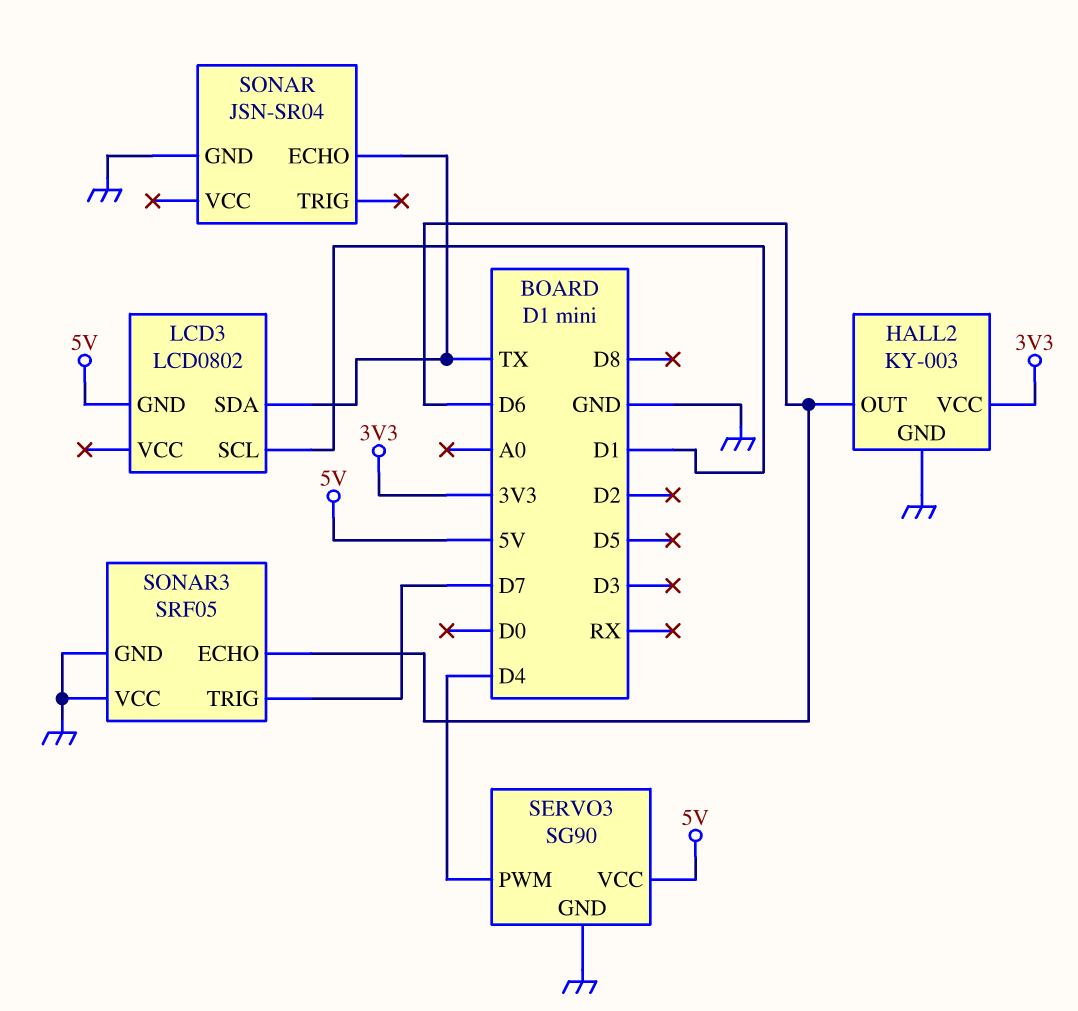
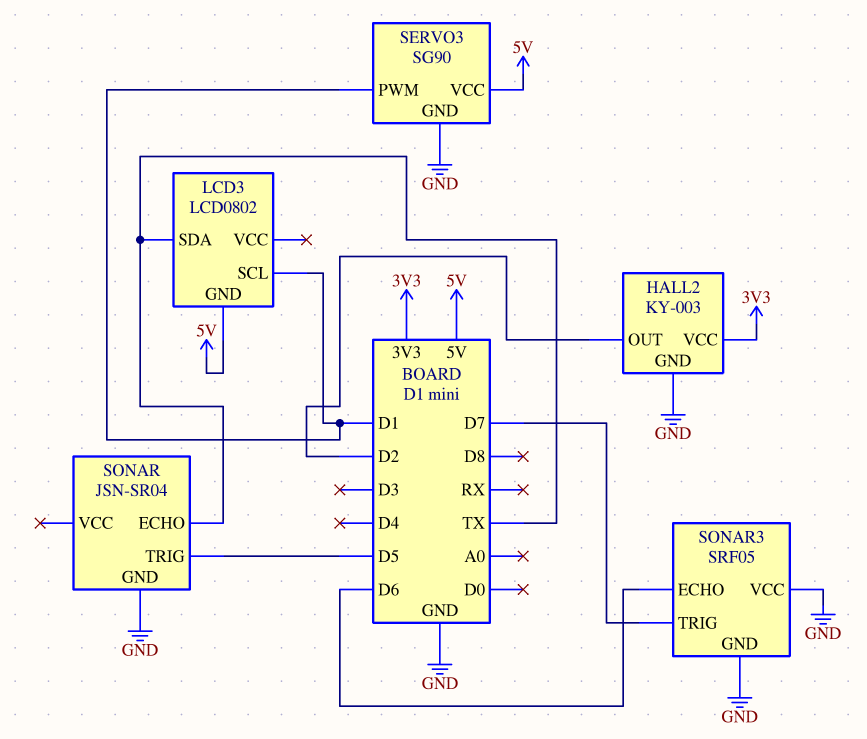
HALL2 pin OUT: D6 -> D2
SERVO3 pin PWM: D4 -> D1
SONAR pin TRIG: none -> D5

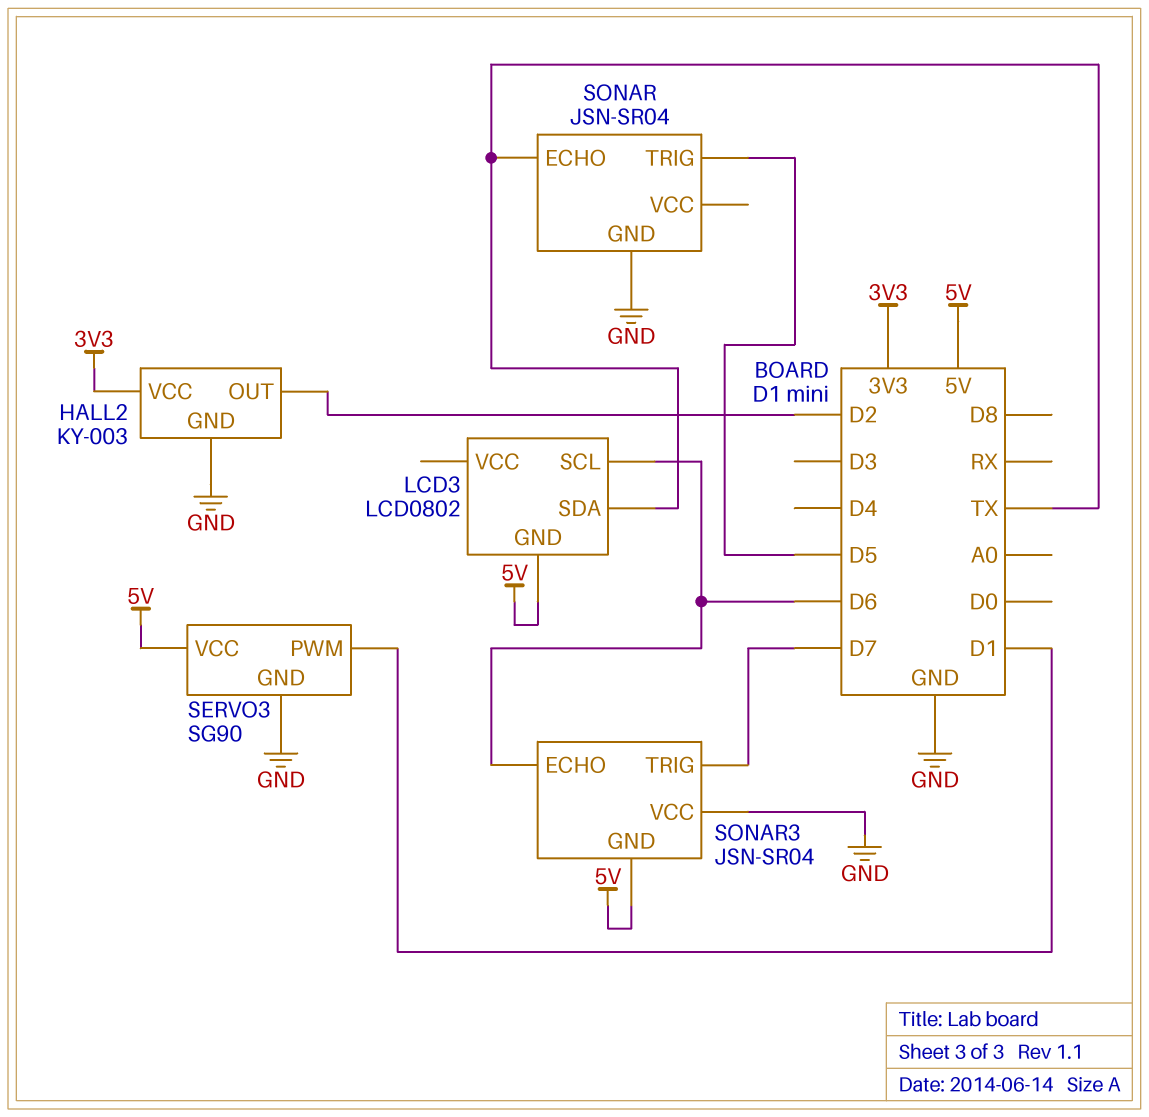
LCD3 pin SCL: D1 -> D6
SONAR3: SRF05 -> JSN-SR04
SONAR3 pin GND: GND -> 5V

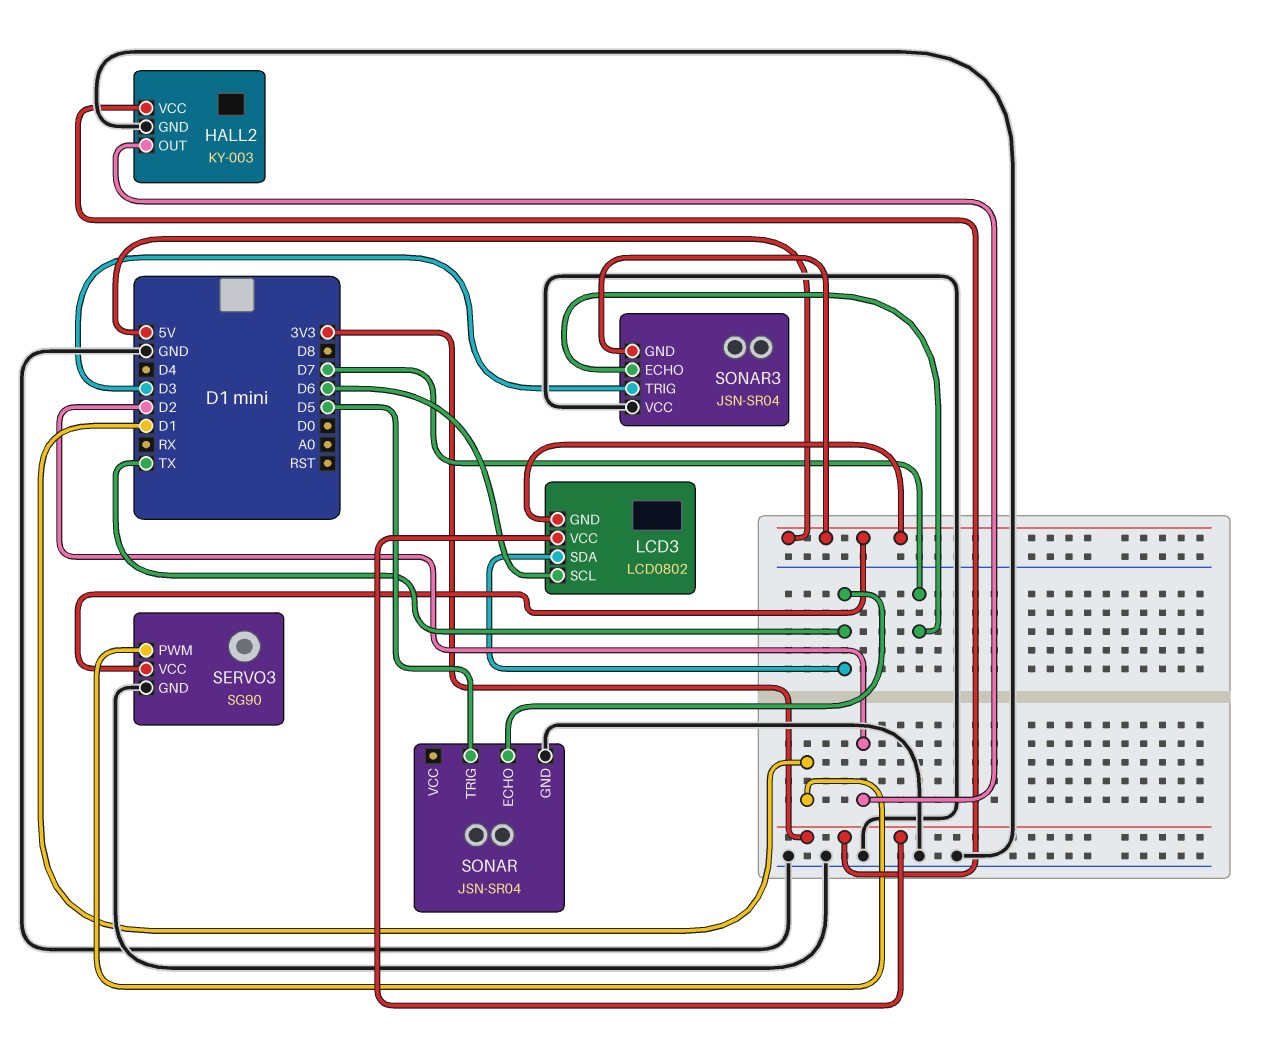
LCD3 pin VCC: none -> 3V3
SONAR3 pin ECHO: D6 -> D7
SONAR3 pin TRIG: D7 -> D3

